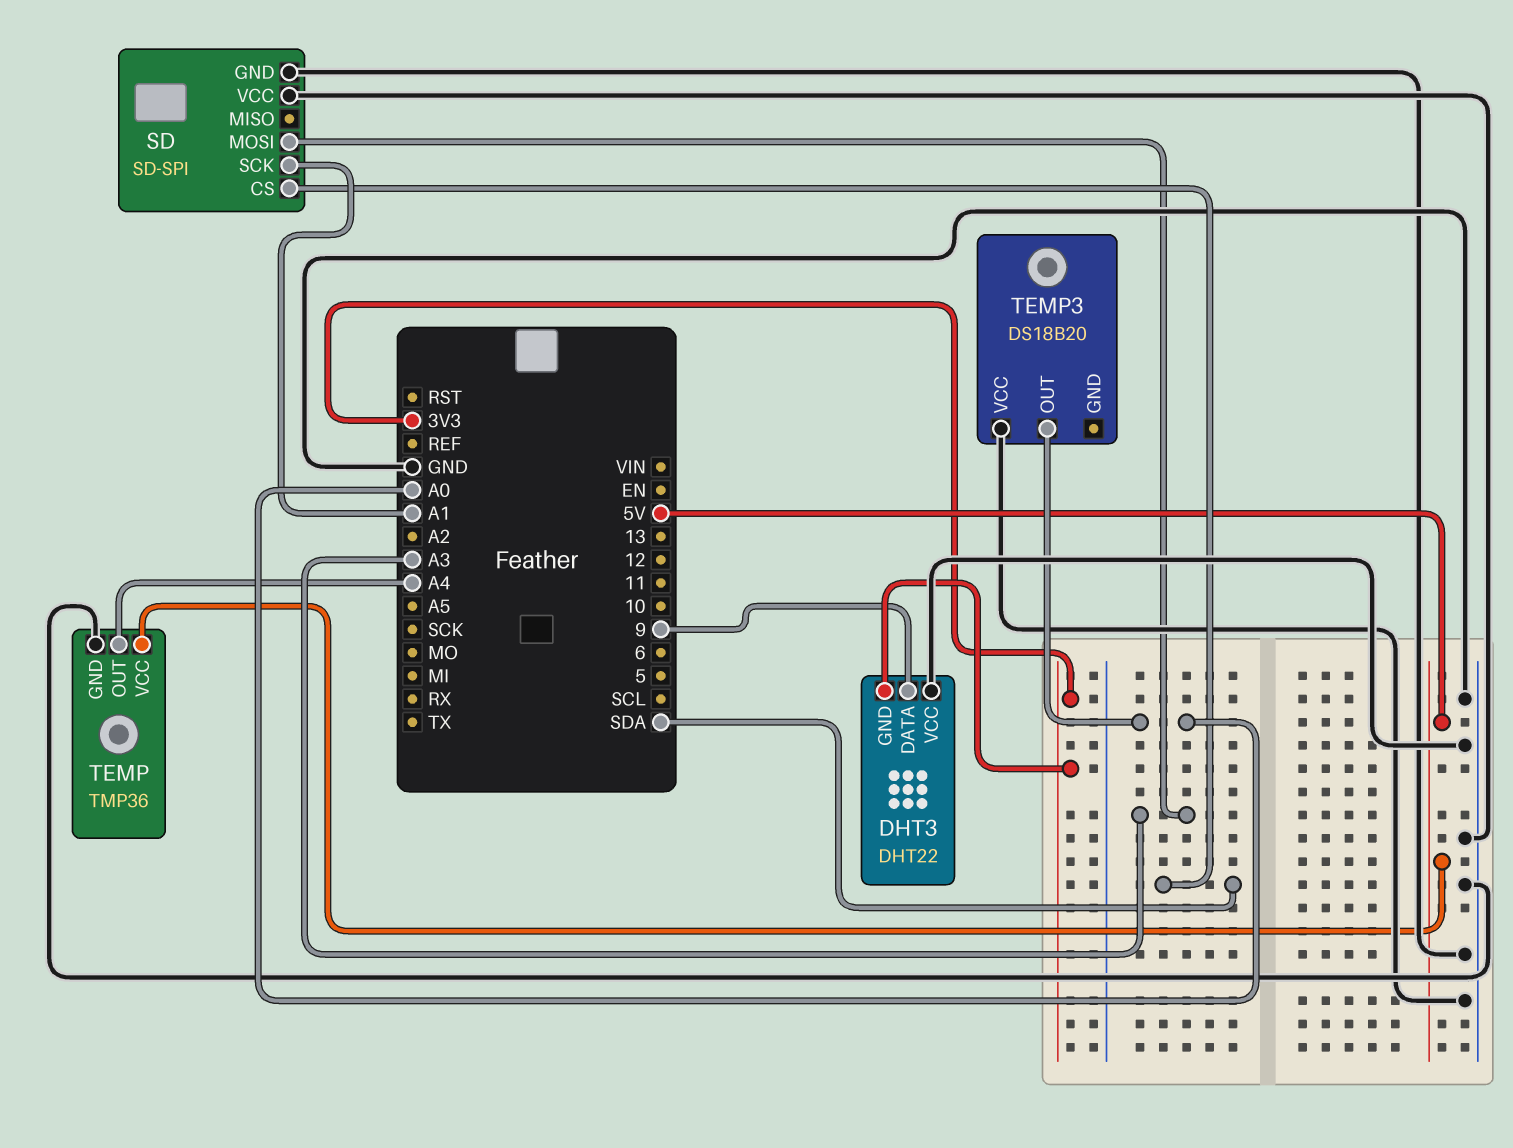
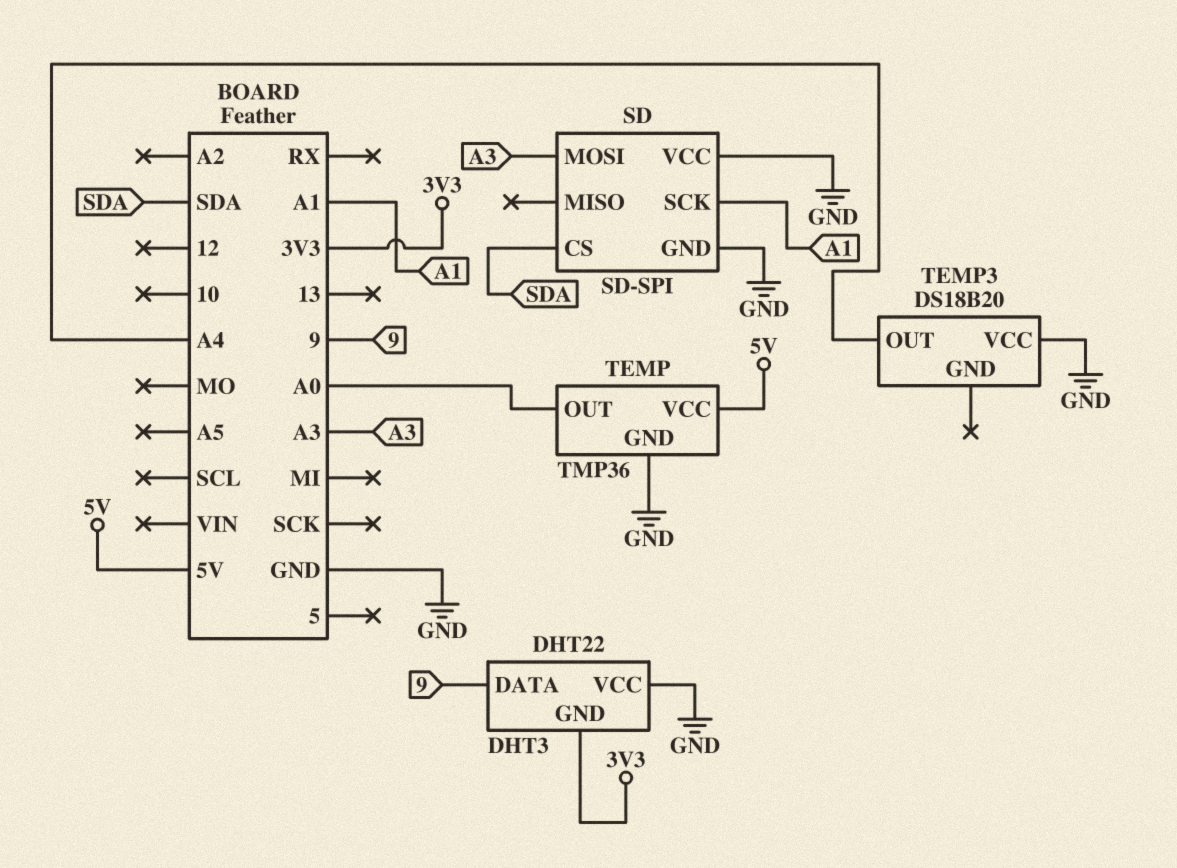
TEMP pin OUT: A4 -> A0
TEMP3 pin OUT: A0 -> A4

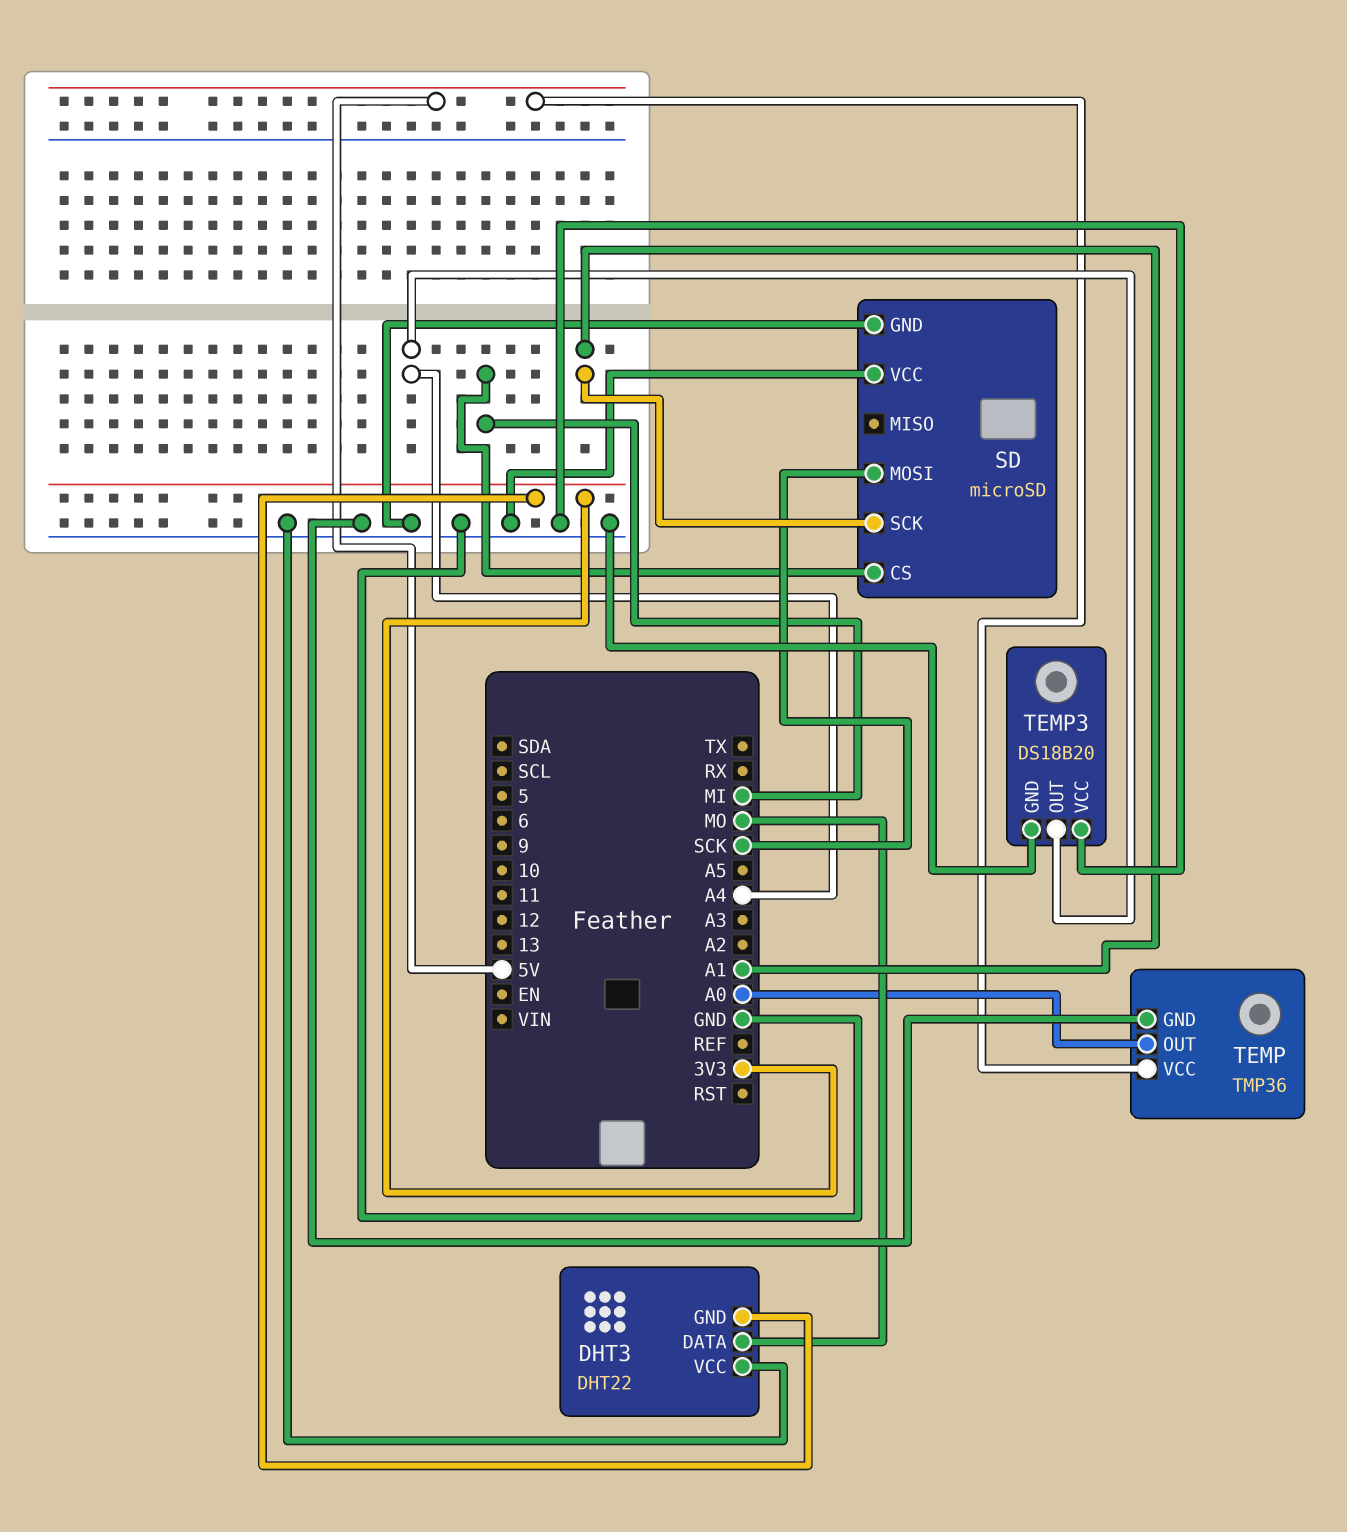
DHT3 pin DATA: 9 -> MO
SD: SD-SPI -> microSD
SD pin CS: SDA -> MI
SD pin MOSI: A3 -> SCK
TEMP3 pin GND: none -> GND

